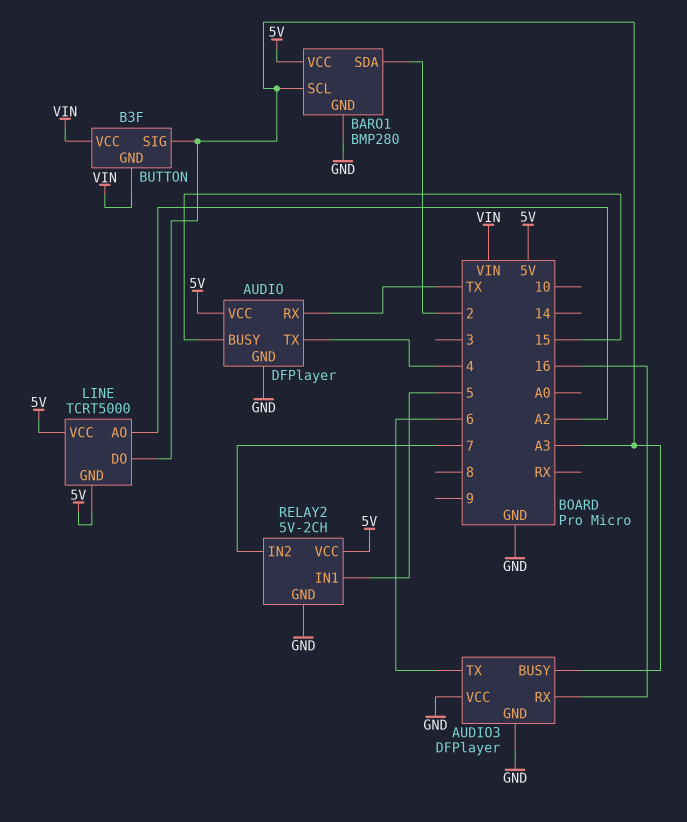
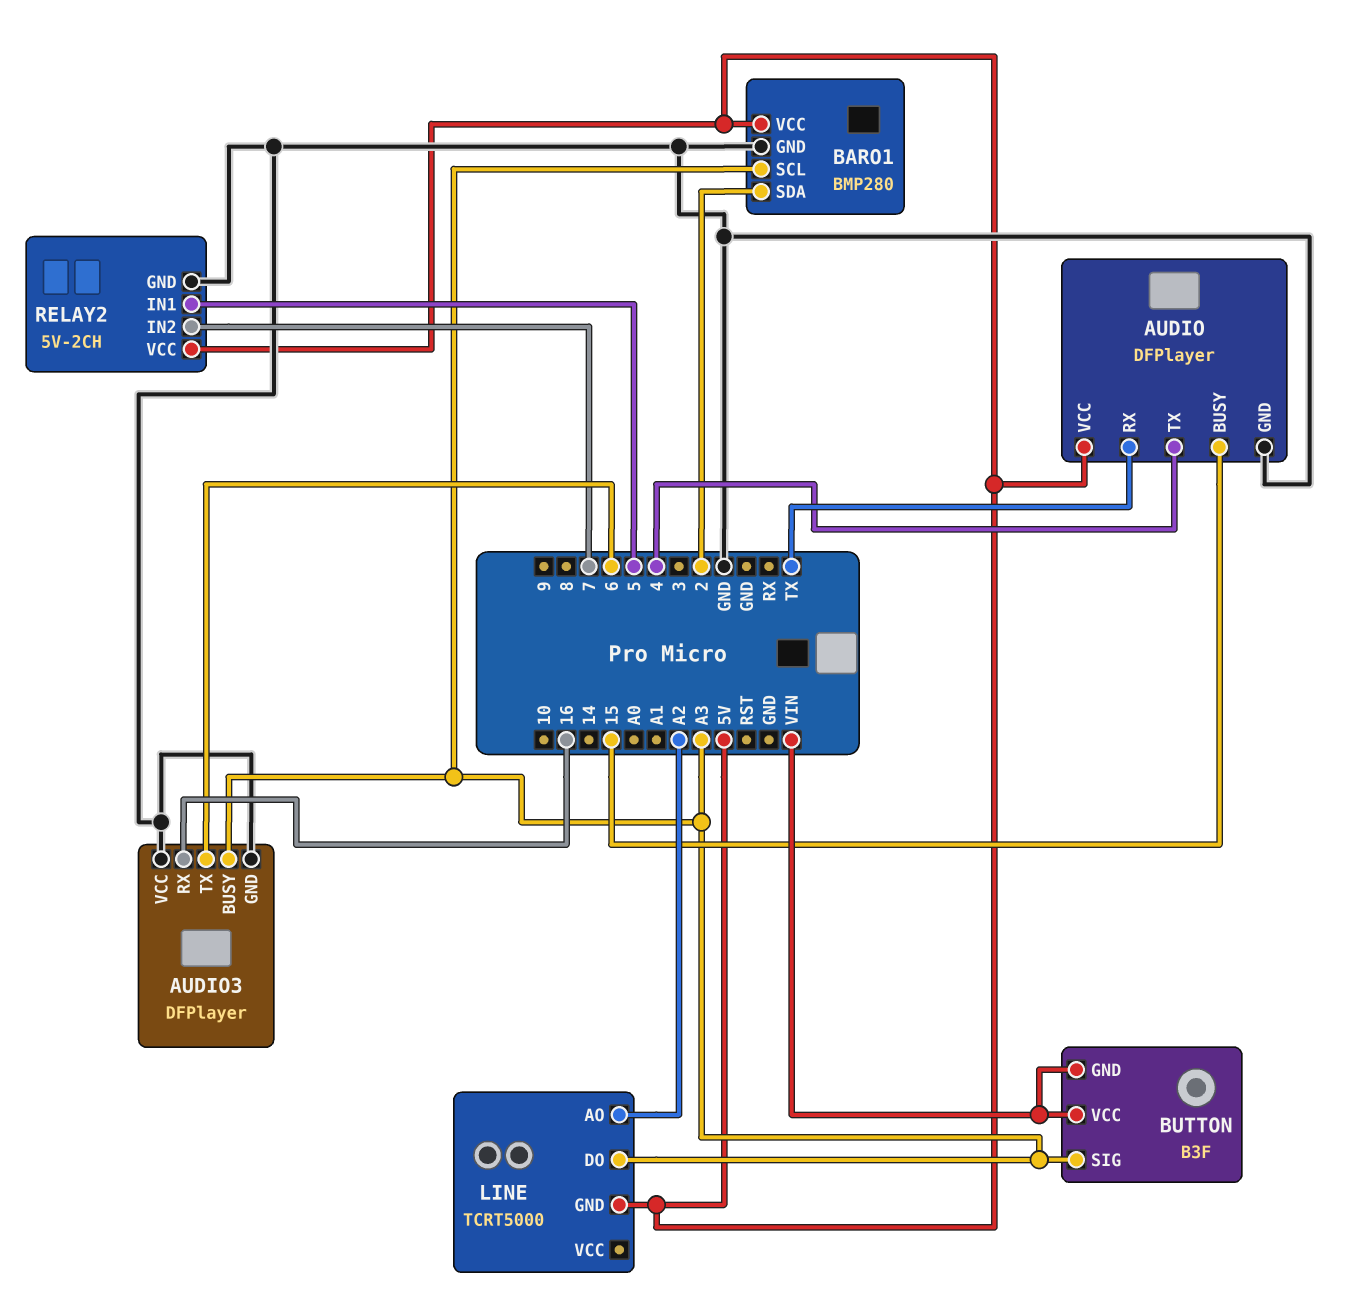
LINE pin VCC: 5V -> none

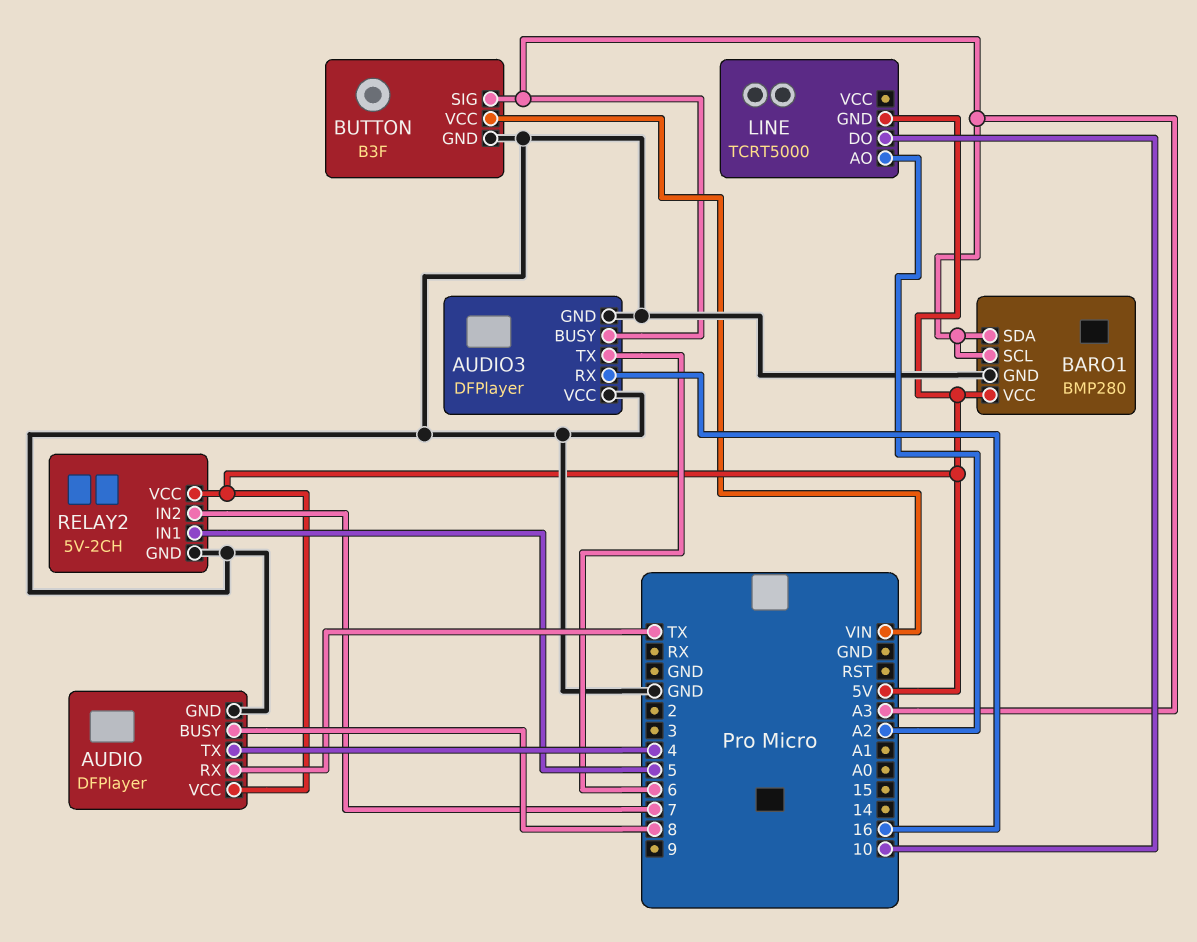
AUDIO pin BUSY: 15 -> 8
BARO1 pin SDA: 2 -> A3
BUTTON pin GND: VIN -> GND
LINE pin DO: A3 -> 10

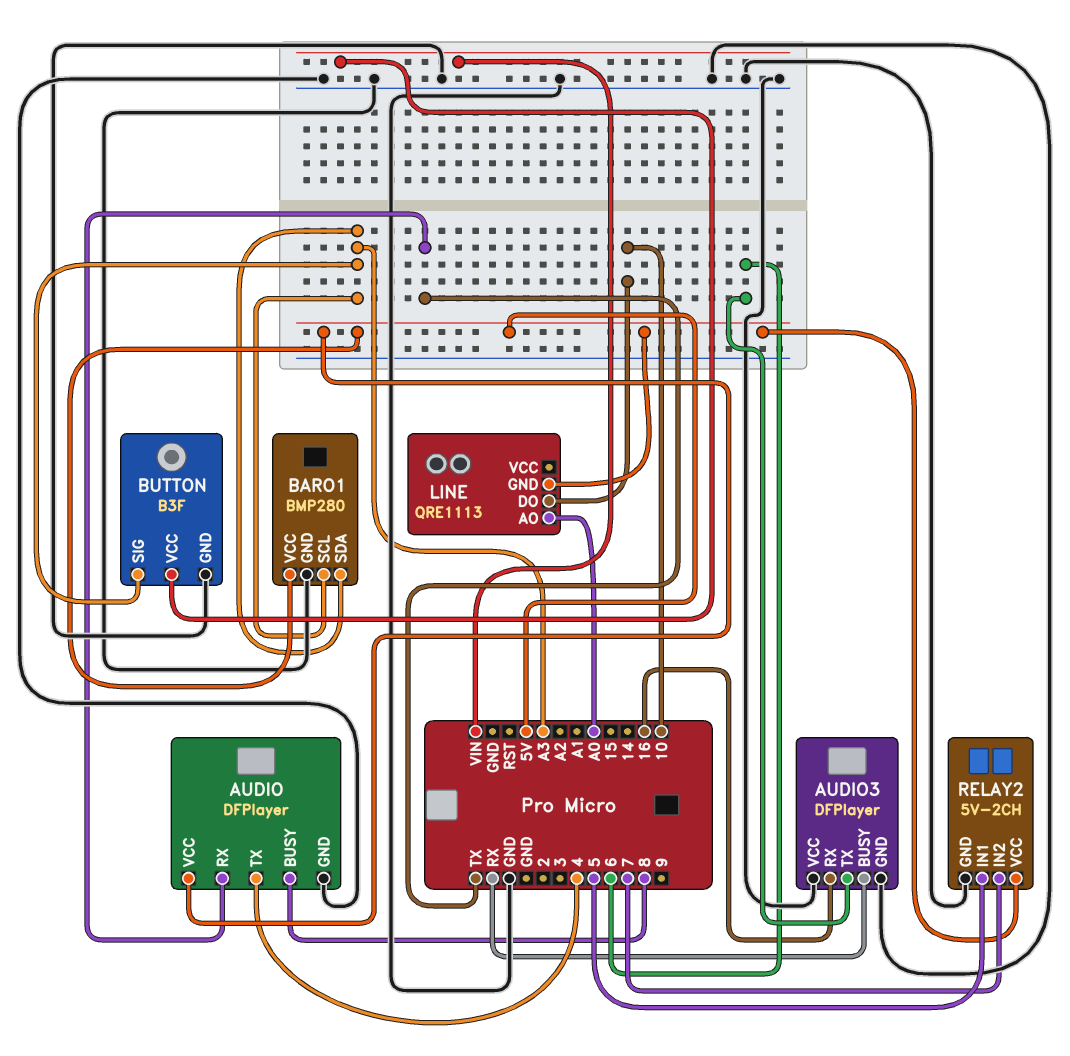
AUDIO3 pin BUSY: A3 -> RX
LINE: TCRT5000 -> QRE1113
LINE pin AO: A2 -> A0

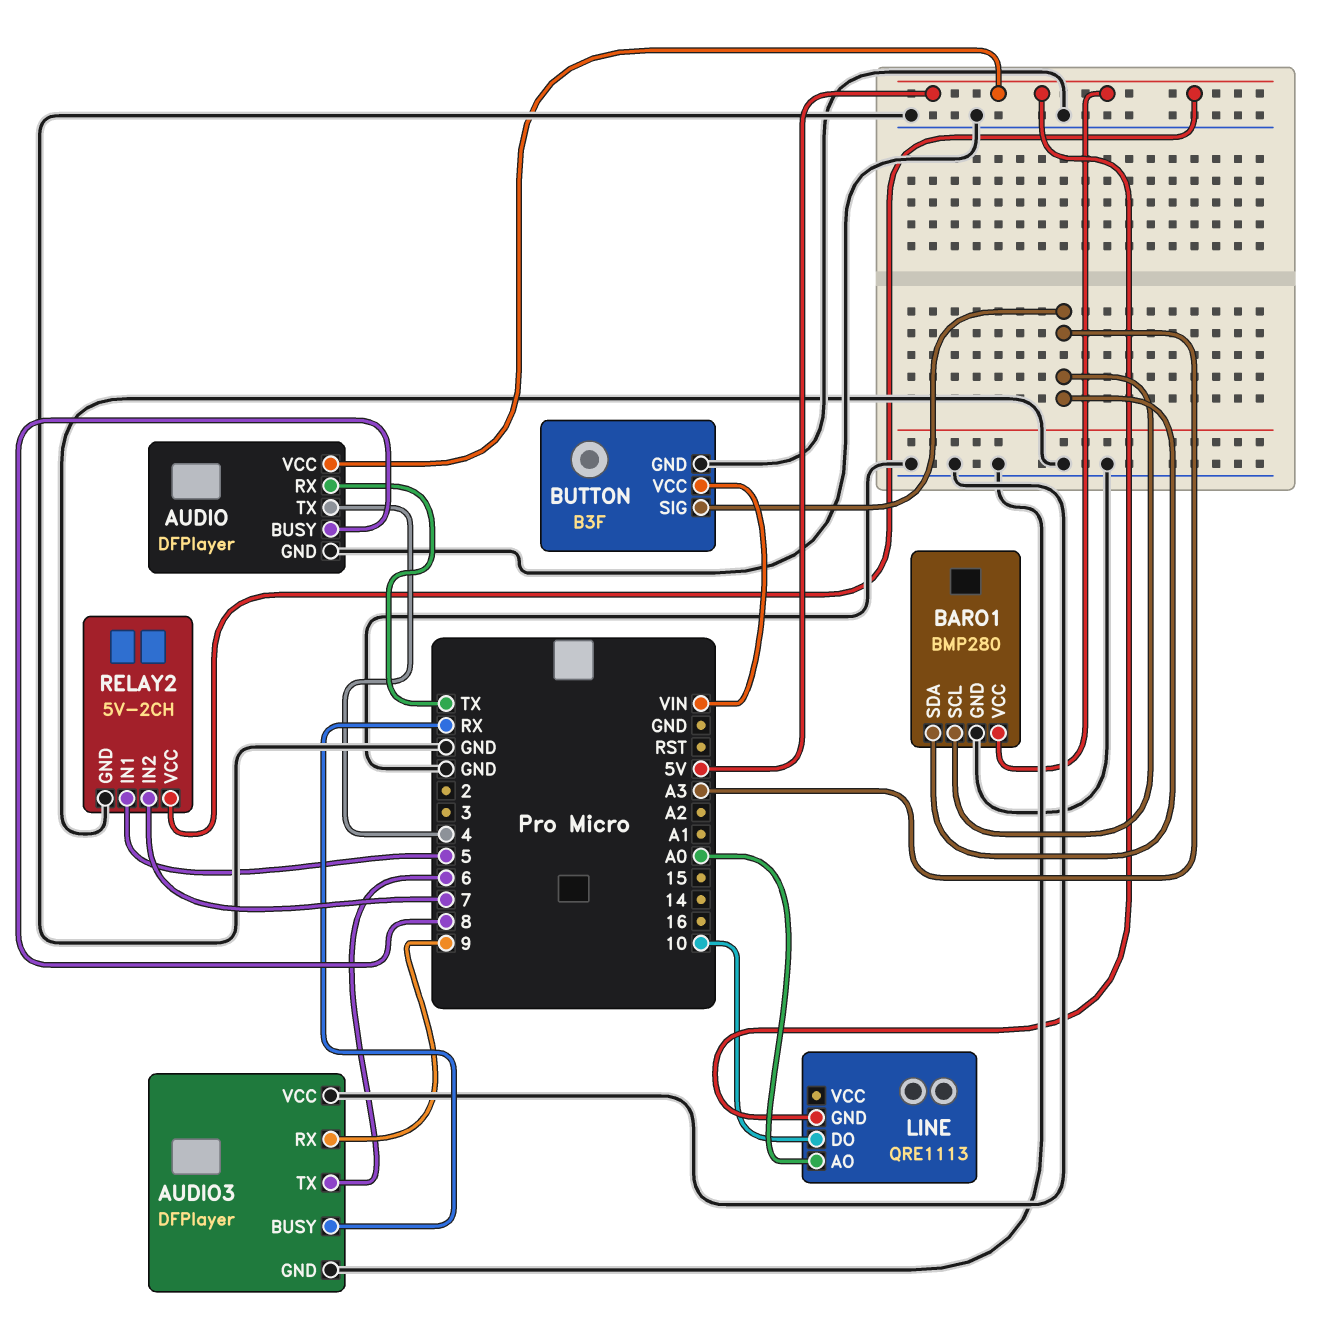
AUDIO3 pin RX: 16 -> 9

